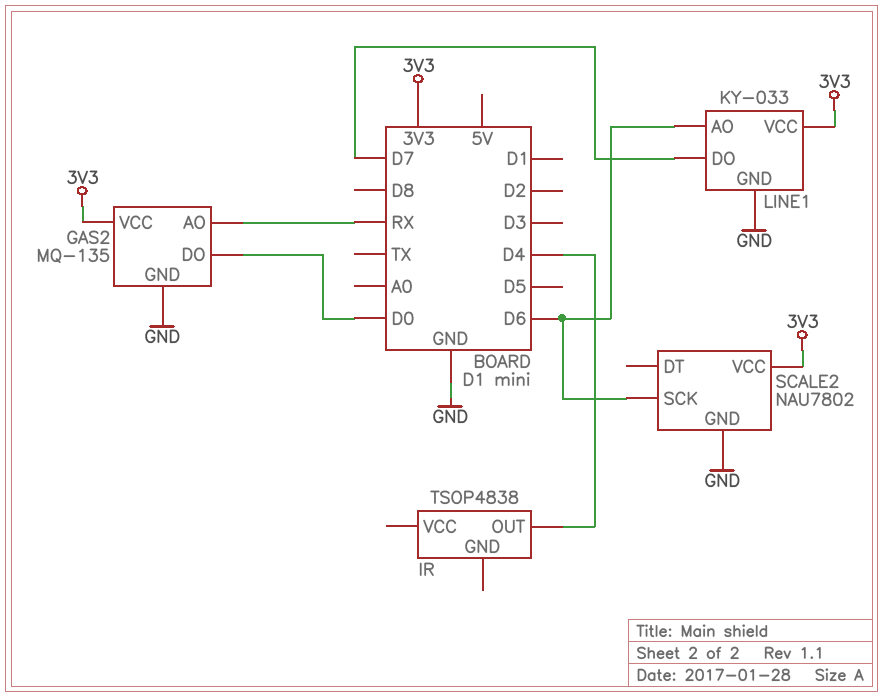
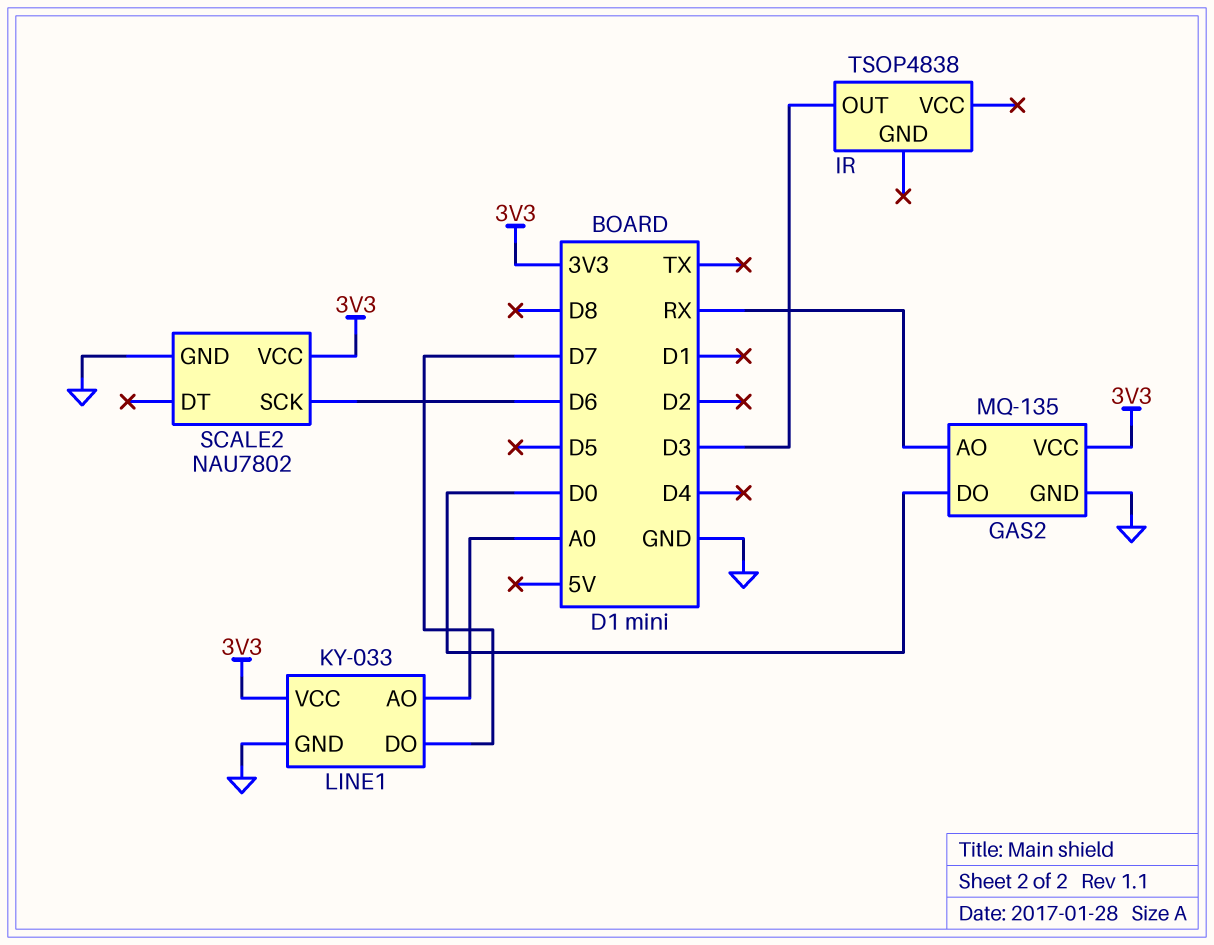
IR pin OUT: D4 -> D3
LINE1 pin AO: D6 -> A0

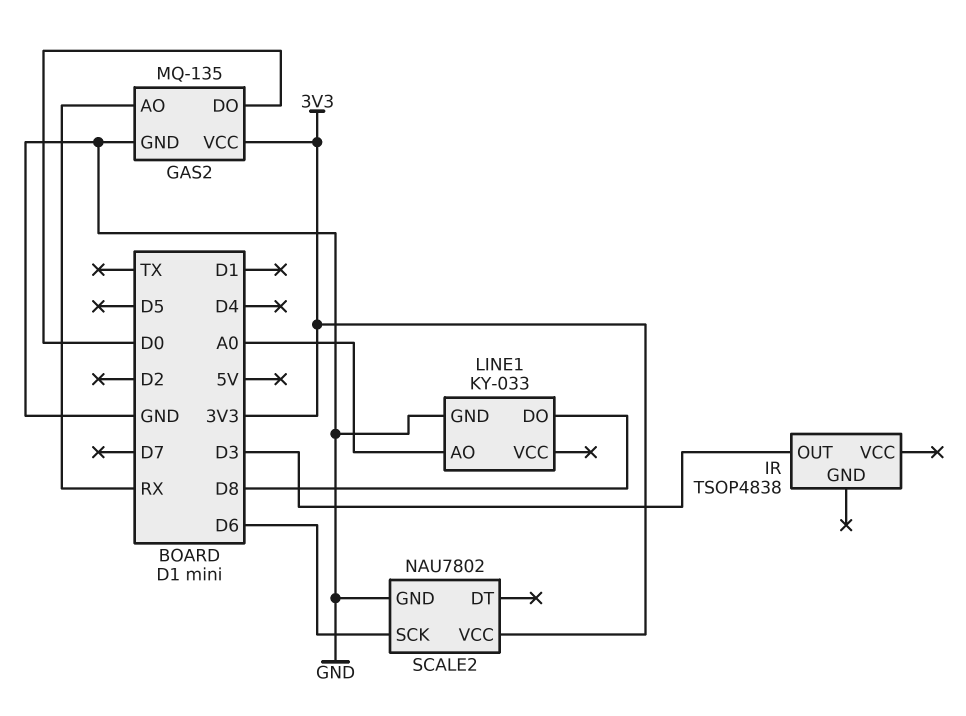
LINE1 pin DO: D7 -> D8
LINE1 pin VCC: 3V3 -> none

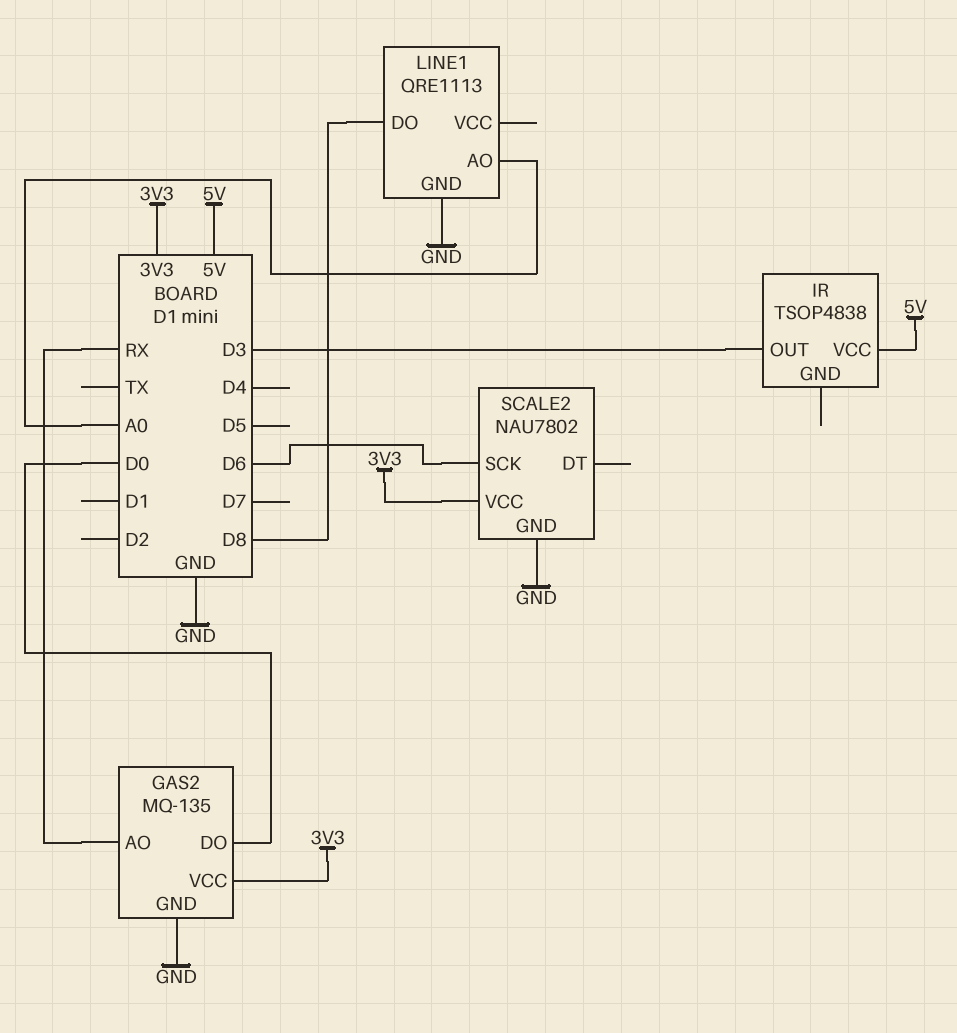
IR pin VCC: none -> 5V
LINE1: KY-033 -> QRE1113

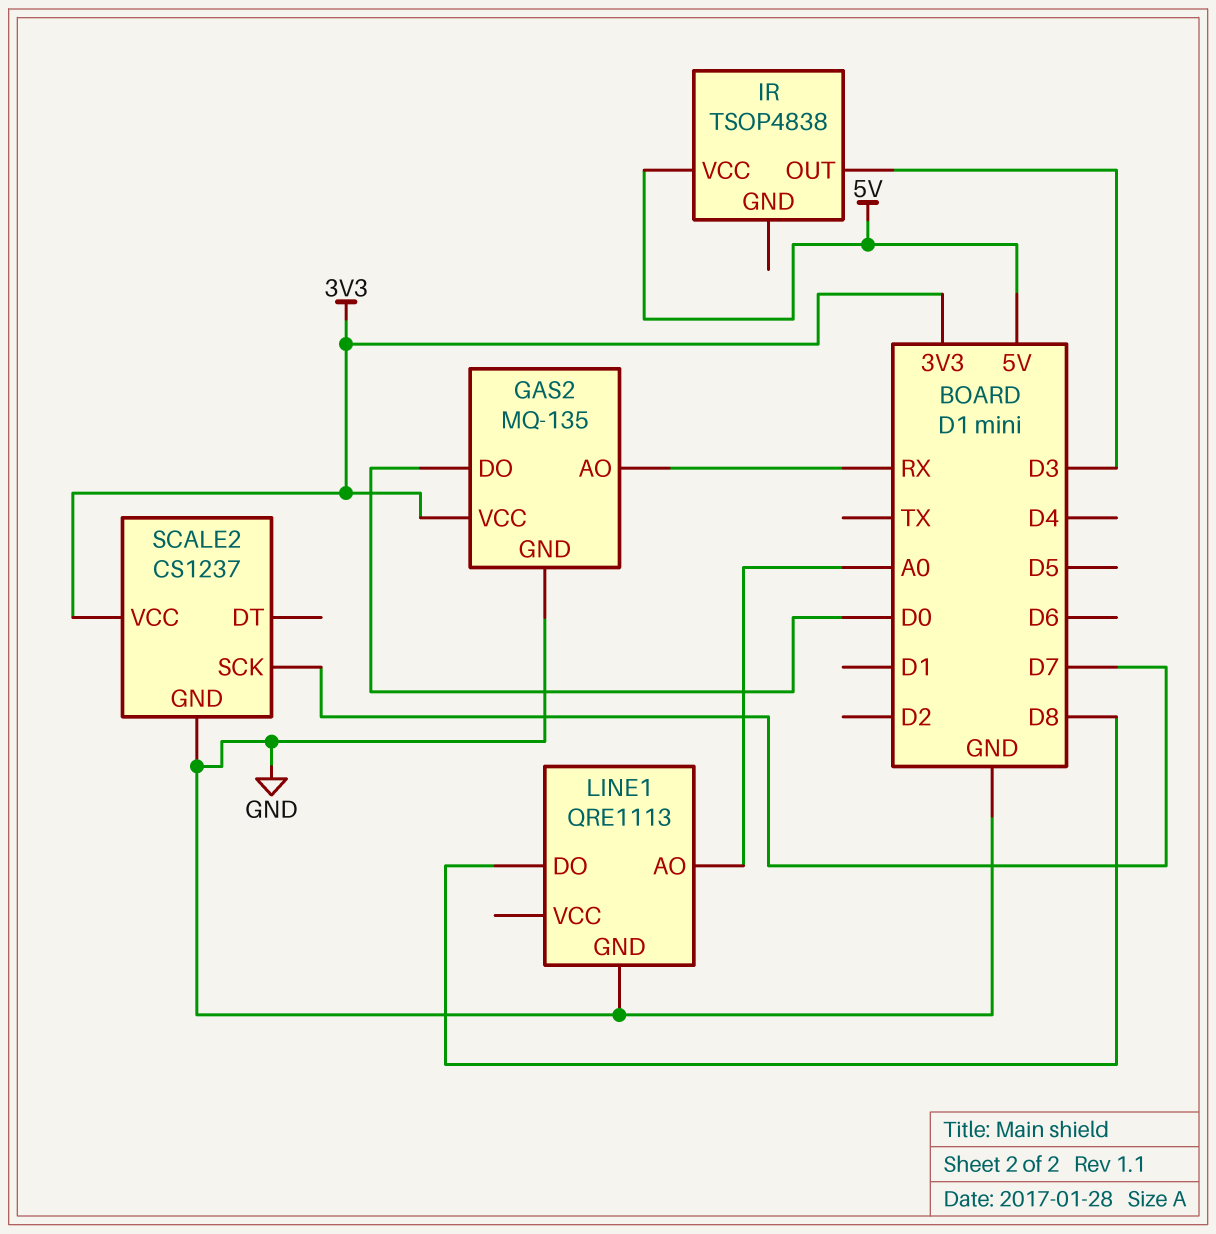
SCALE2: NAU7802 -> CS1237
SCALE2 pin SCK: D6 -> D7

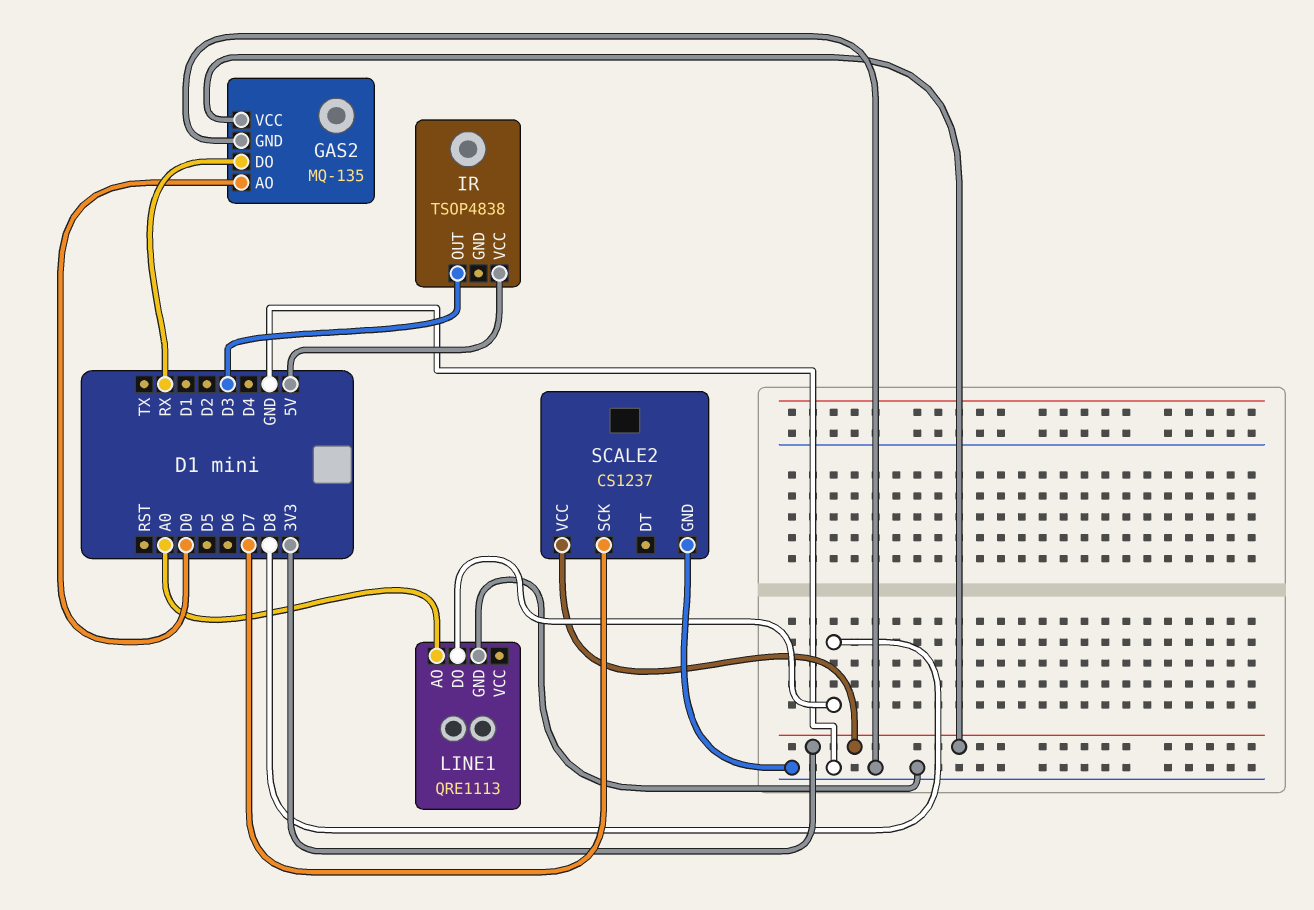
GAS2 pin AO: RX -> D0
GAS2 pin DO: D0 -> RX

